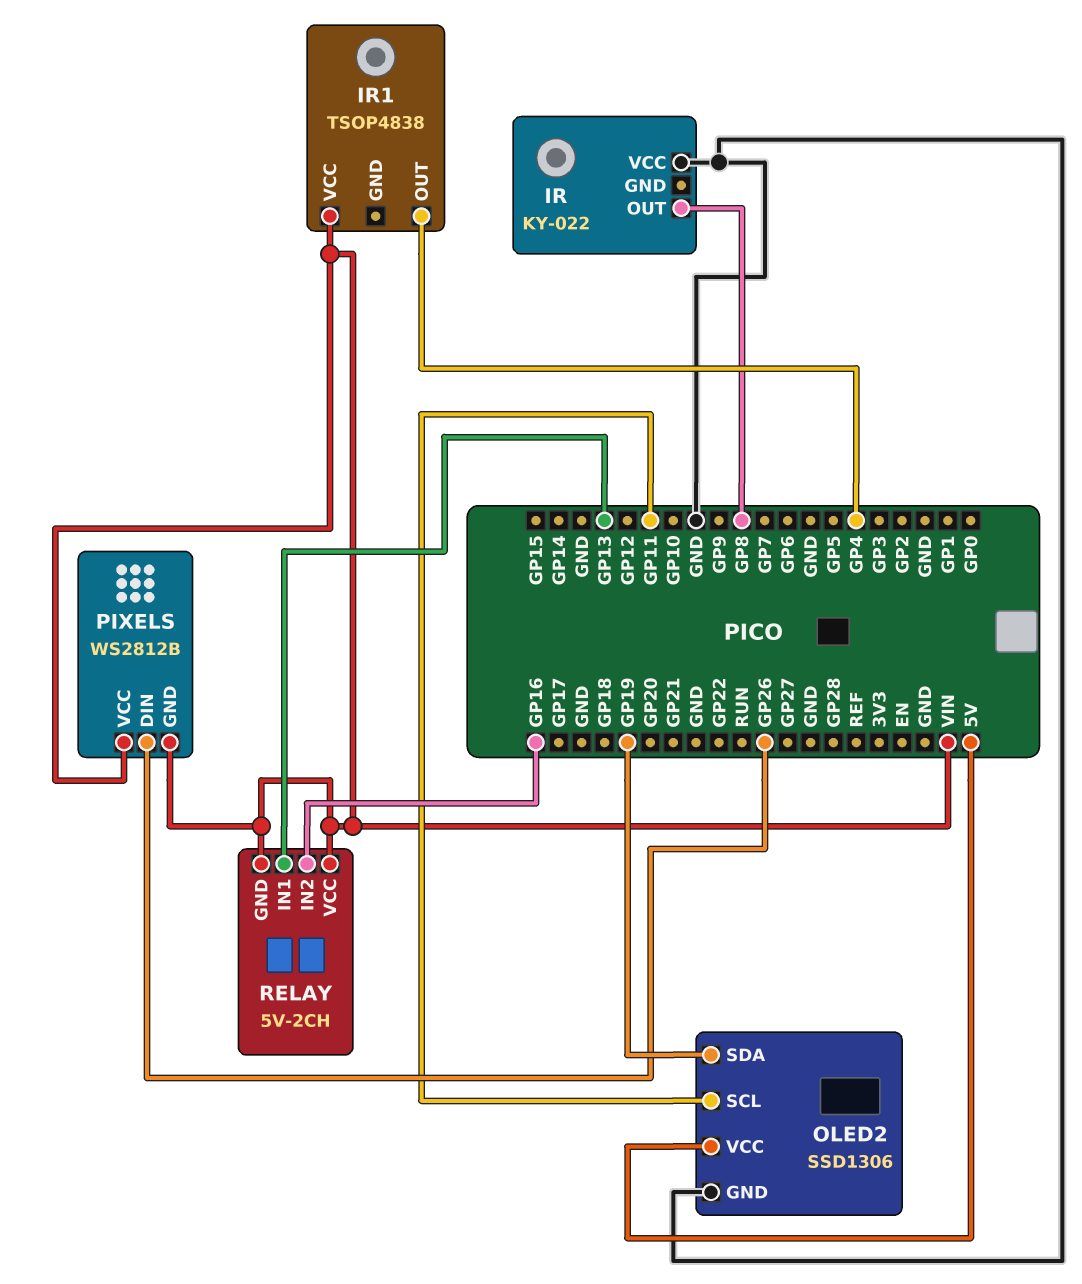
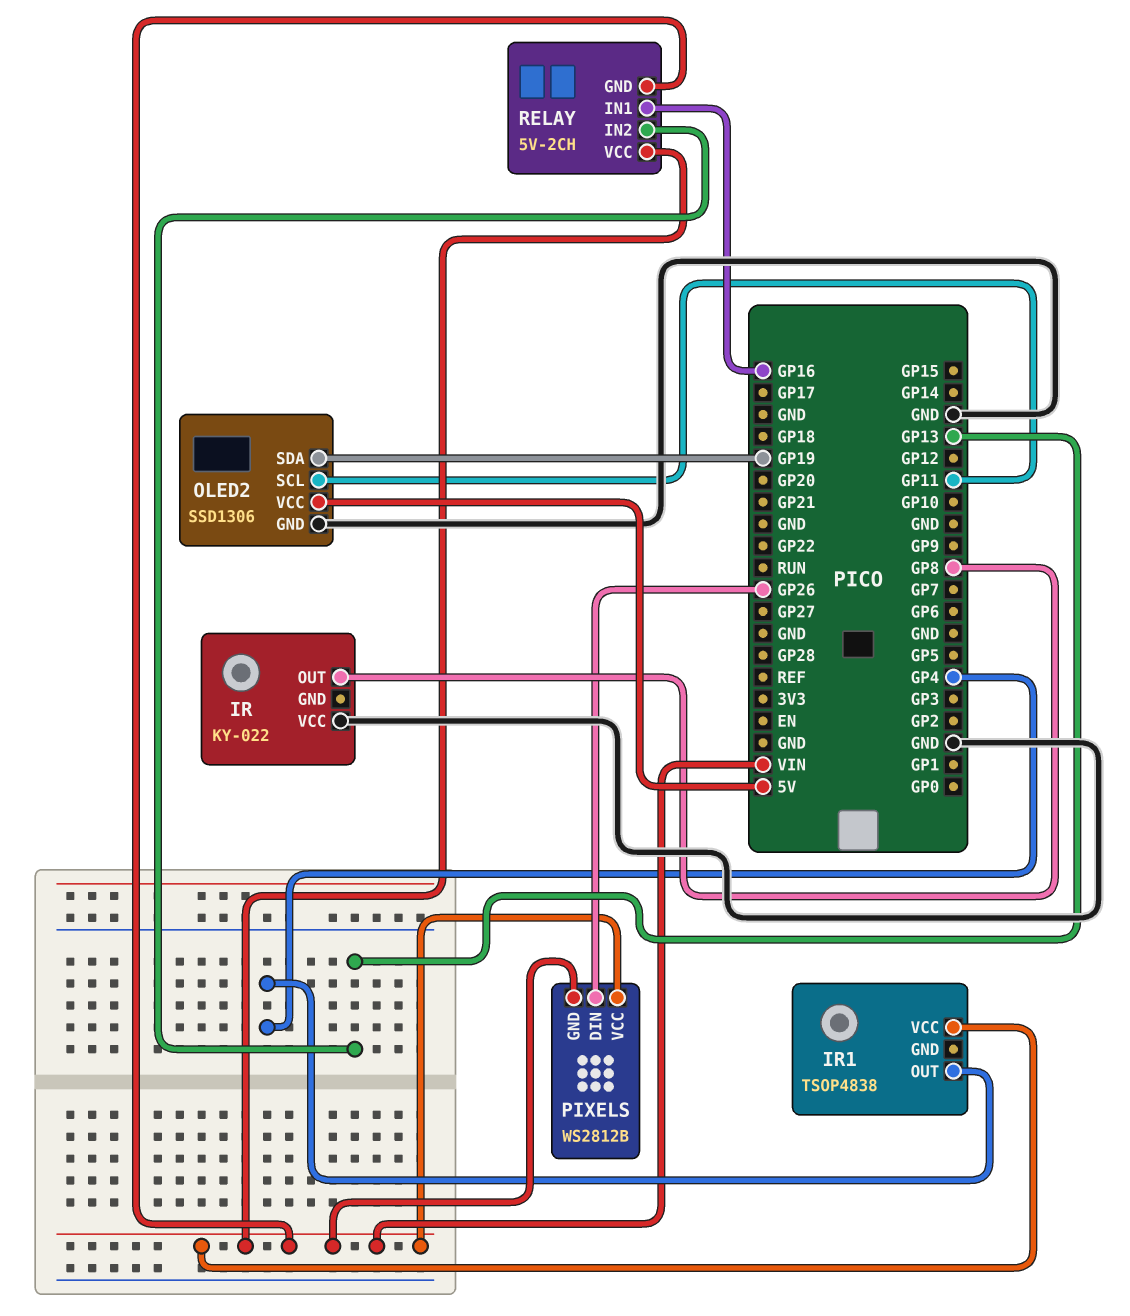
RELAY pin IN1: GP13 -> GP16
RELAY pin IN2: GP16 -> GP13

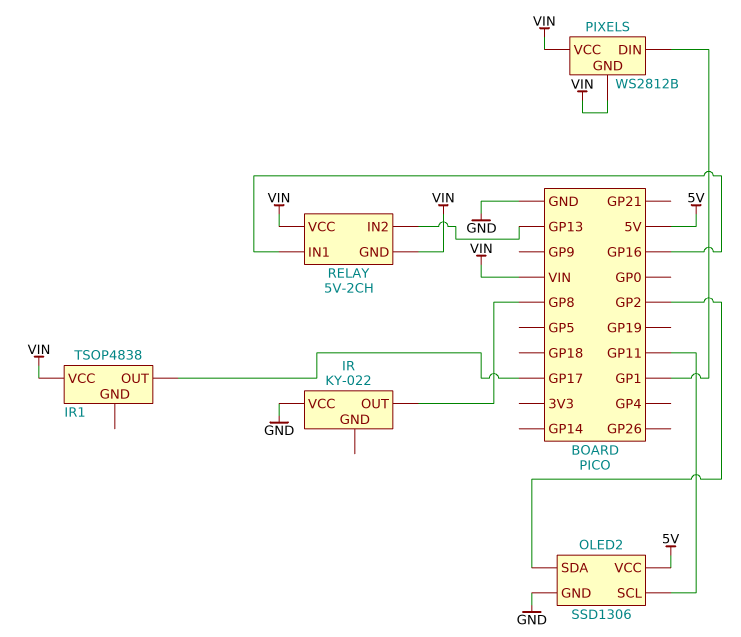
IR1 pin OUT: GP4 -> GP17
OLED2 pin SDA: GP19 -> GP2
PIXELS pin DIN: GP26 -> GP1

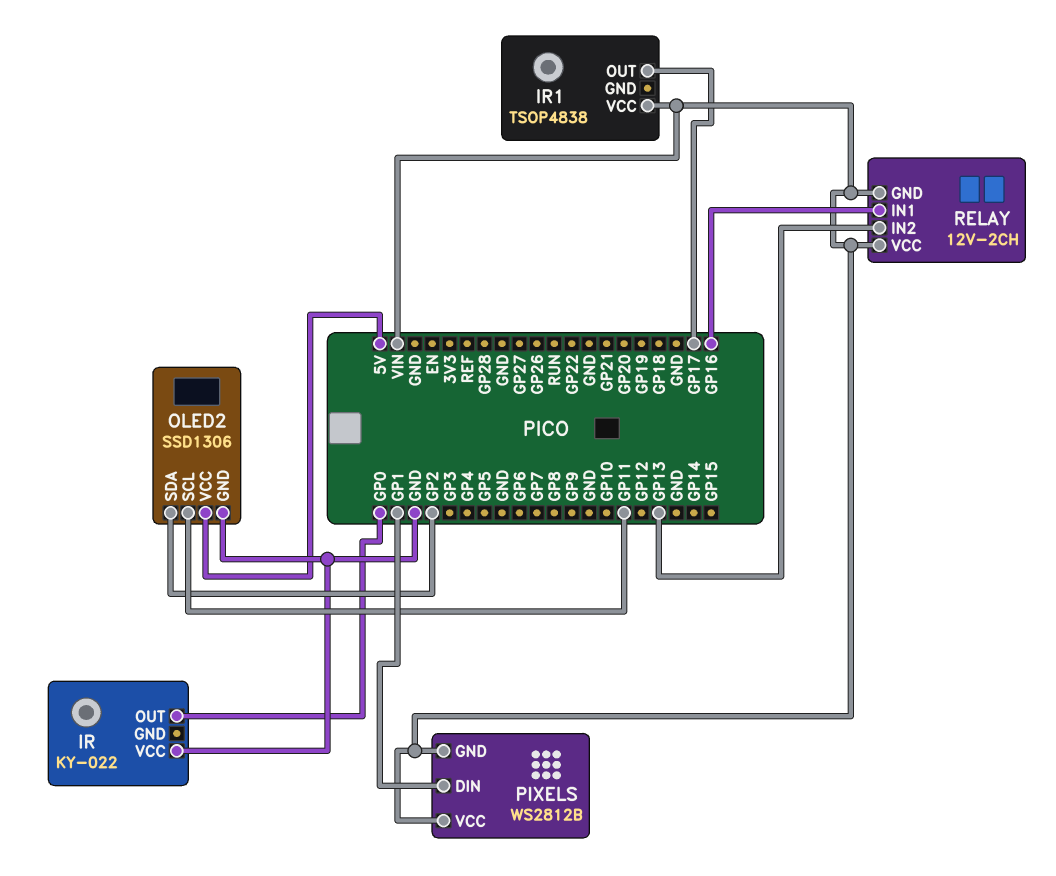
IR pin OUT: GP8 -> GP0
RELAY: 5V-2CH -> 12V-2CH

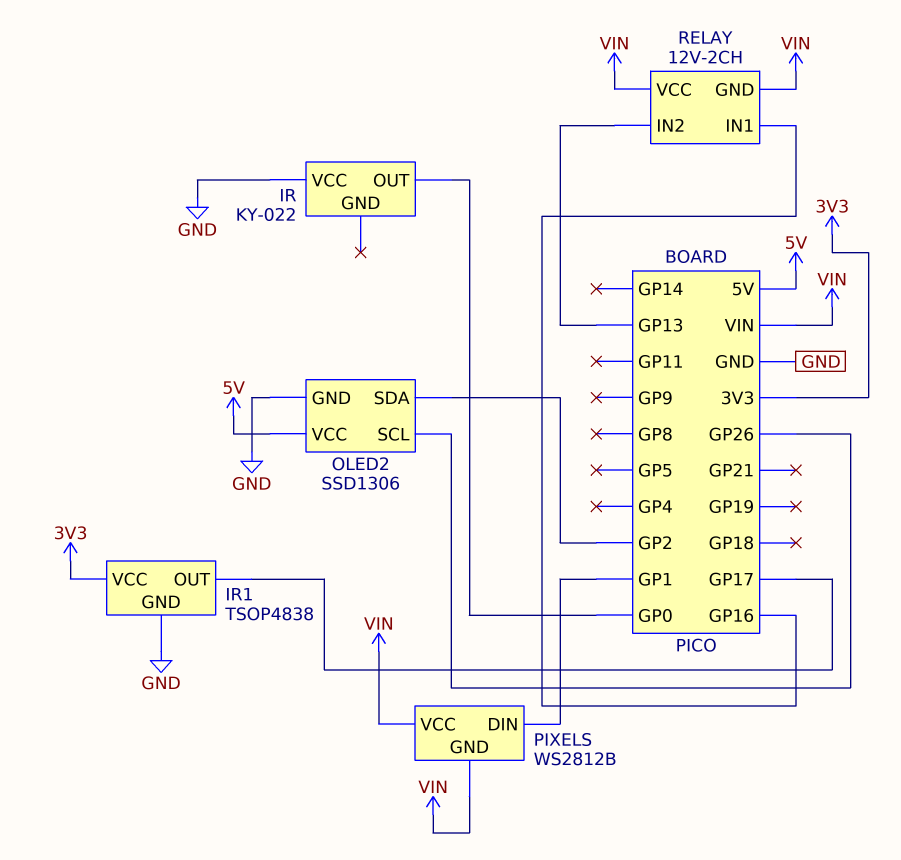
IR1 pin GND: none -> GND
IR1 pin VCC: VIN -> 3V3
OLED2 pin SCL: GP11 -> GP26

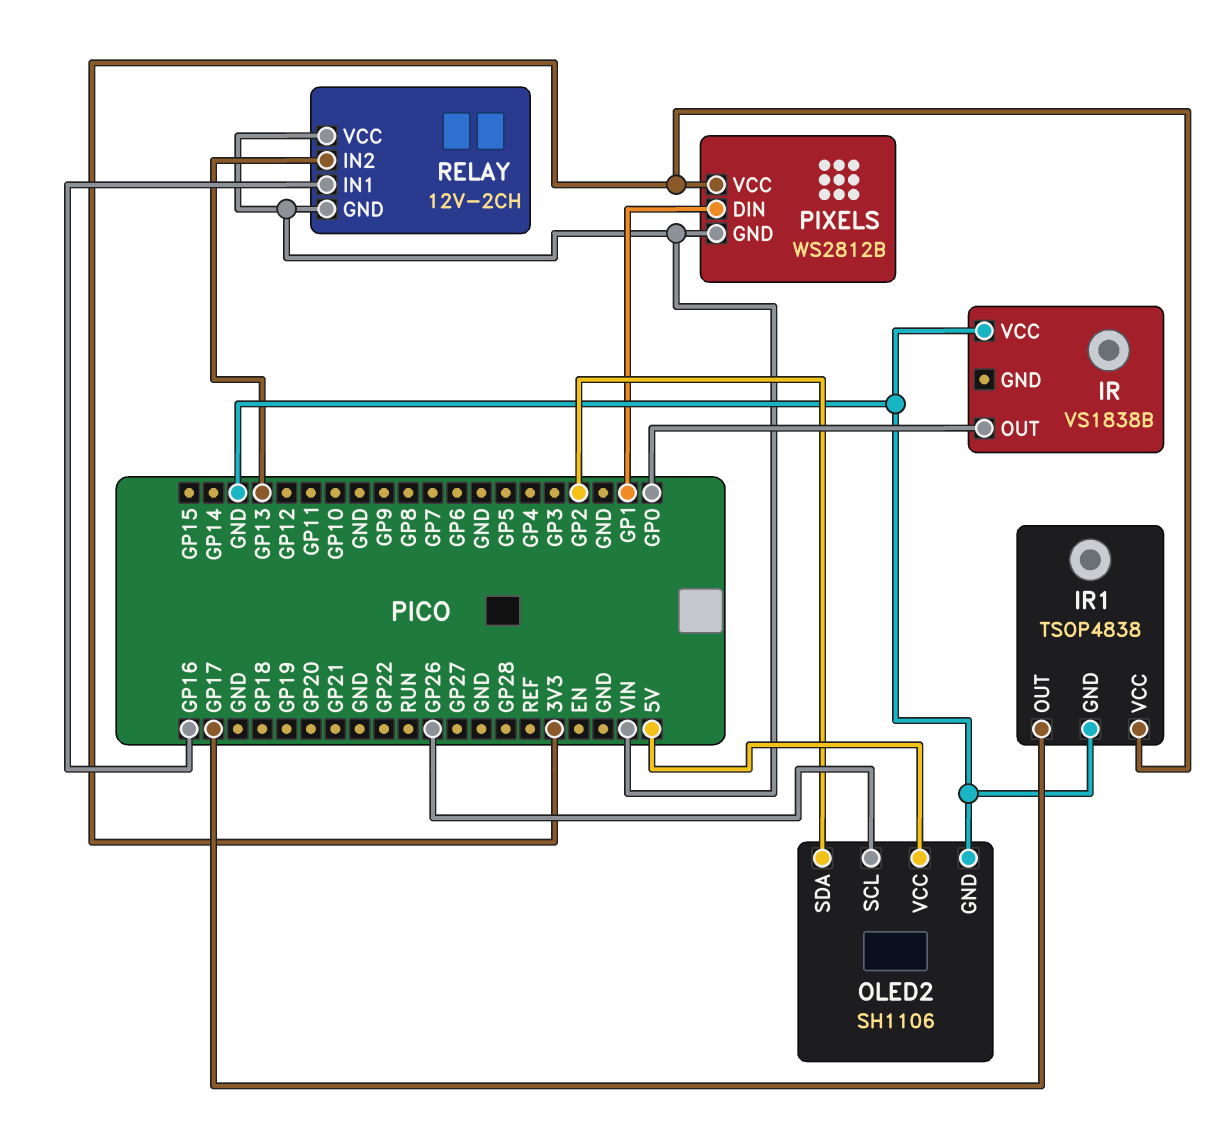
IR: KY-022 -> VS1838B
OLED2: SSD1306 -> SH1106
PIXELS pin VCC: VIN -> 3V3

